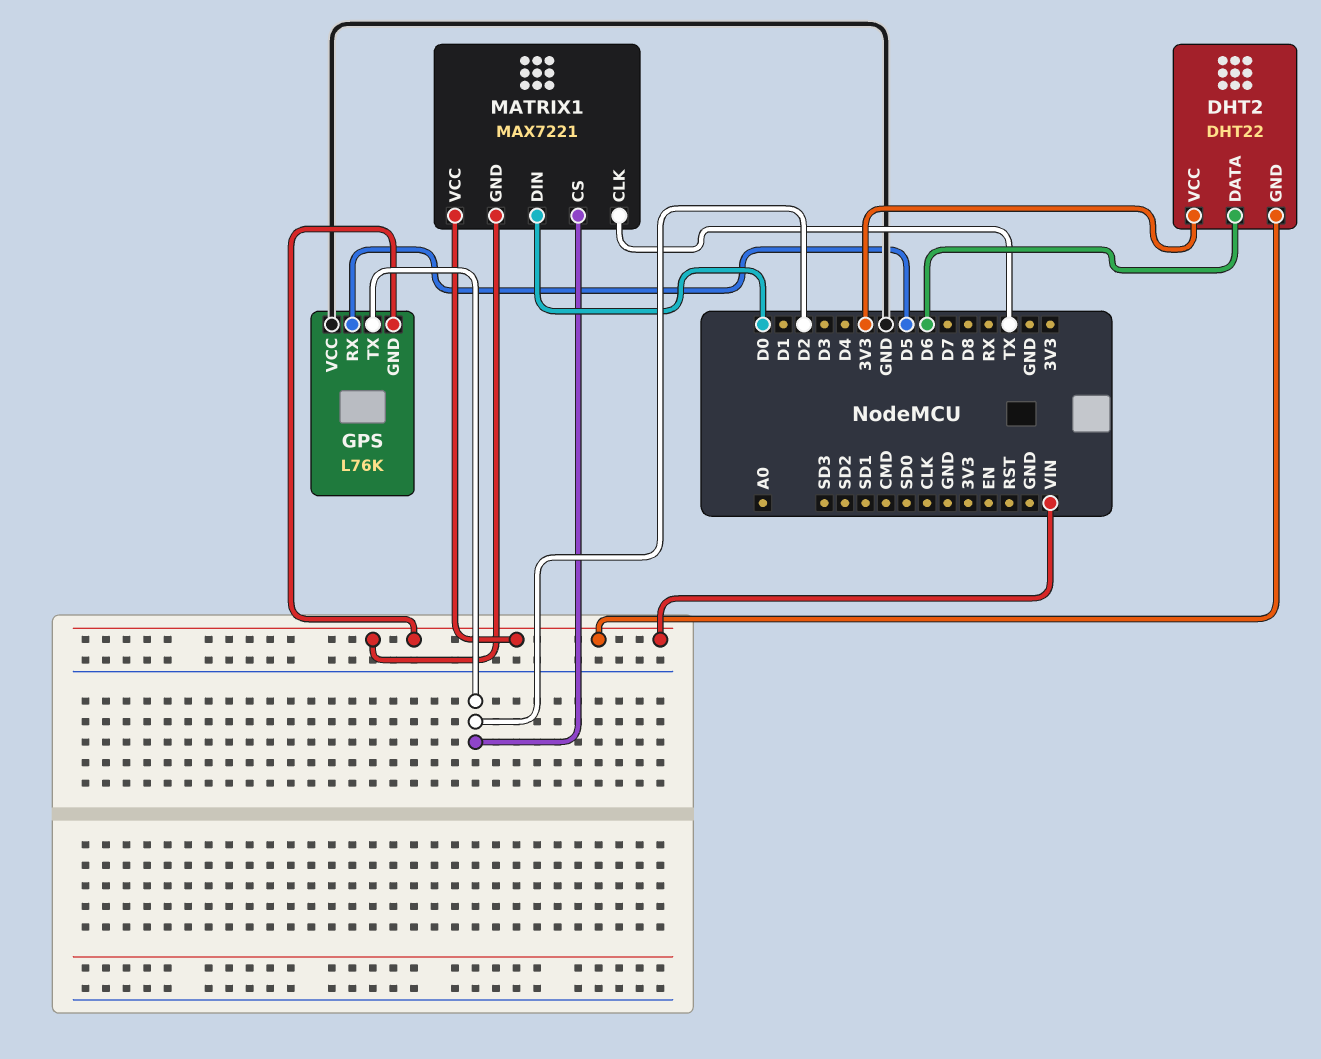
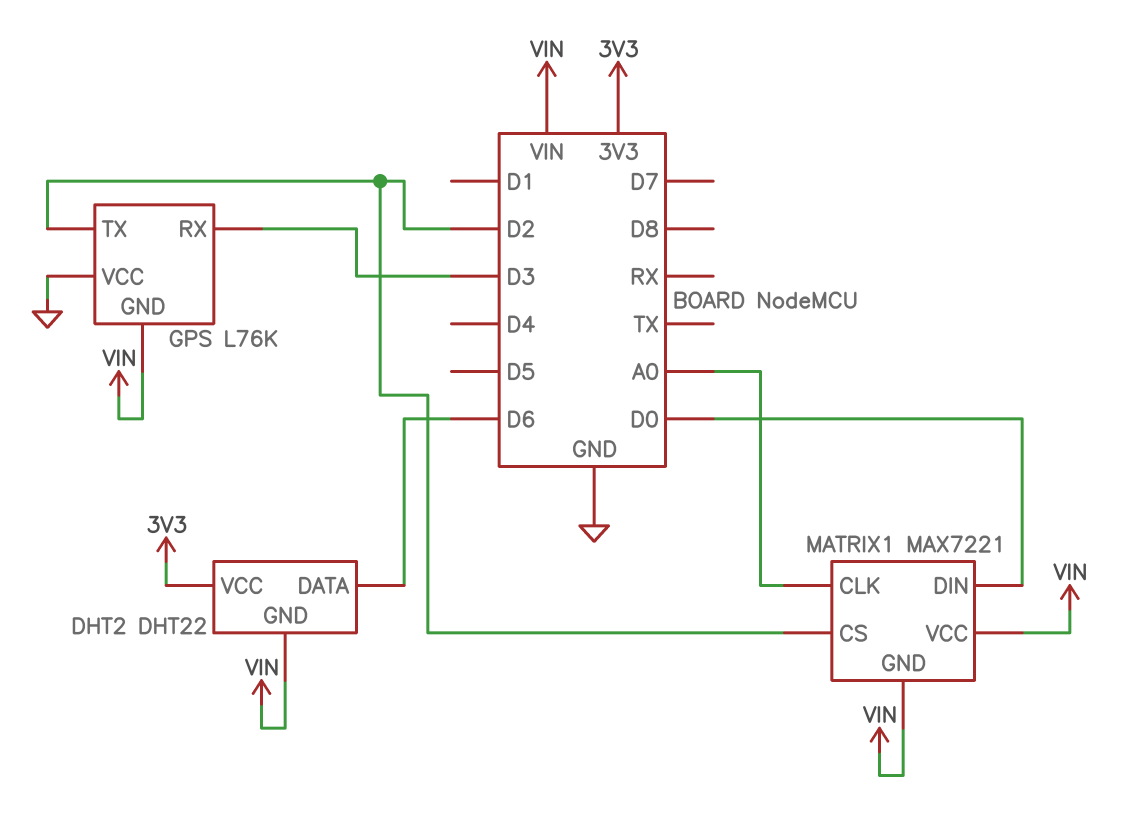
GPS pin RX: D5 -> D3
MATRIX1 pin CLK: TX -> A0

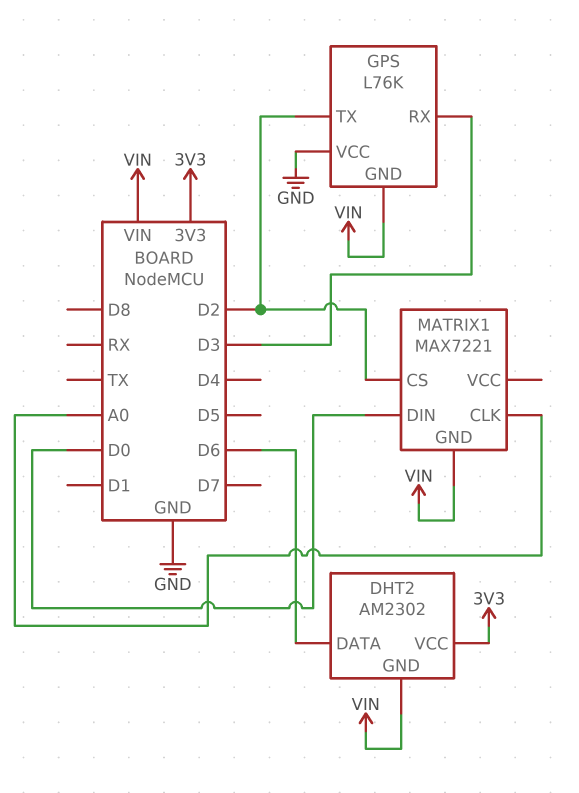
DHT2: DHT22 -> AM2302
MATRIX1 pin VCC: VIN -> none

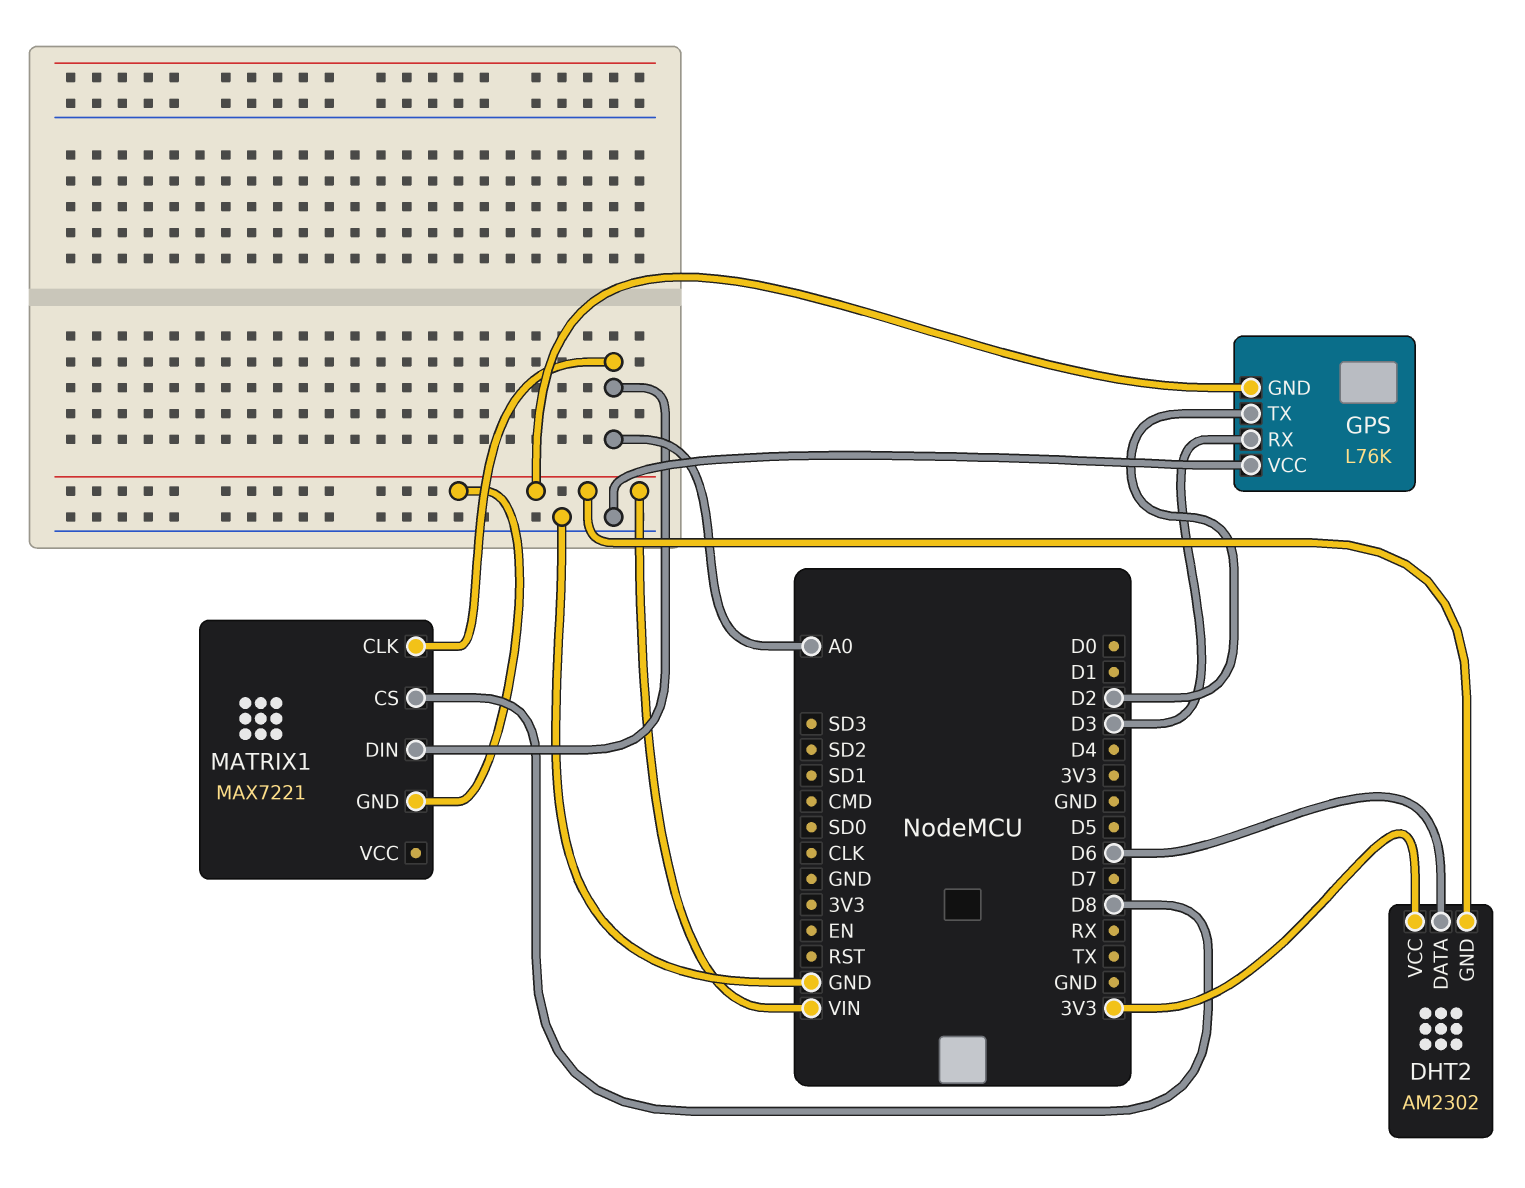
MATRIX1 pin CS: D2 -> D8
MATRIX1 pin DIN: D0 -> A0

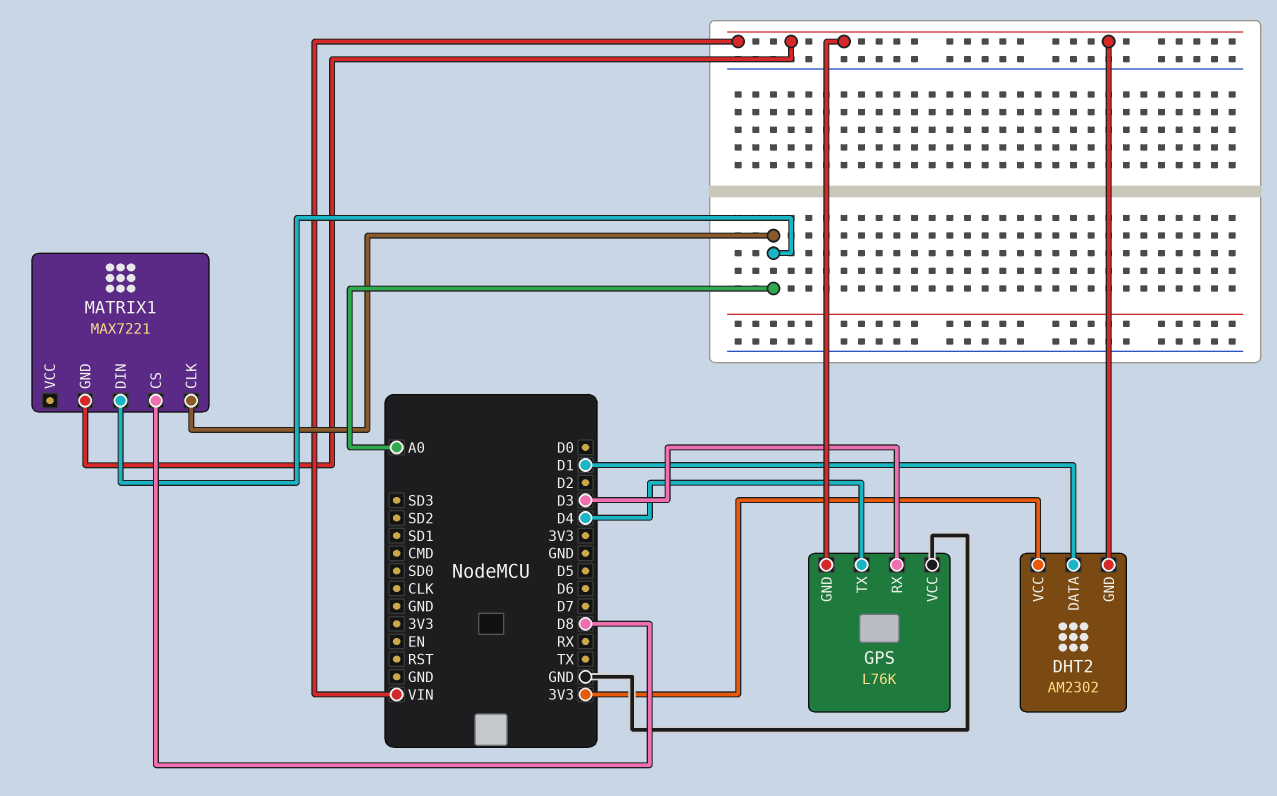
DHT2 pin DATA: D6 -> D1
GPS pin TX: D2 -> D4

